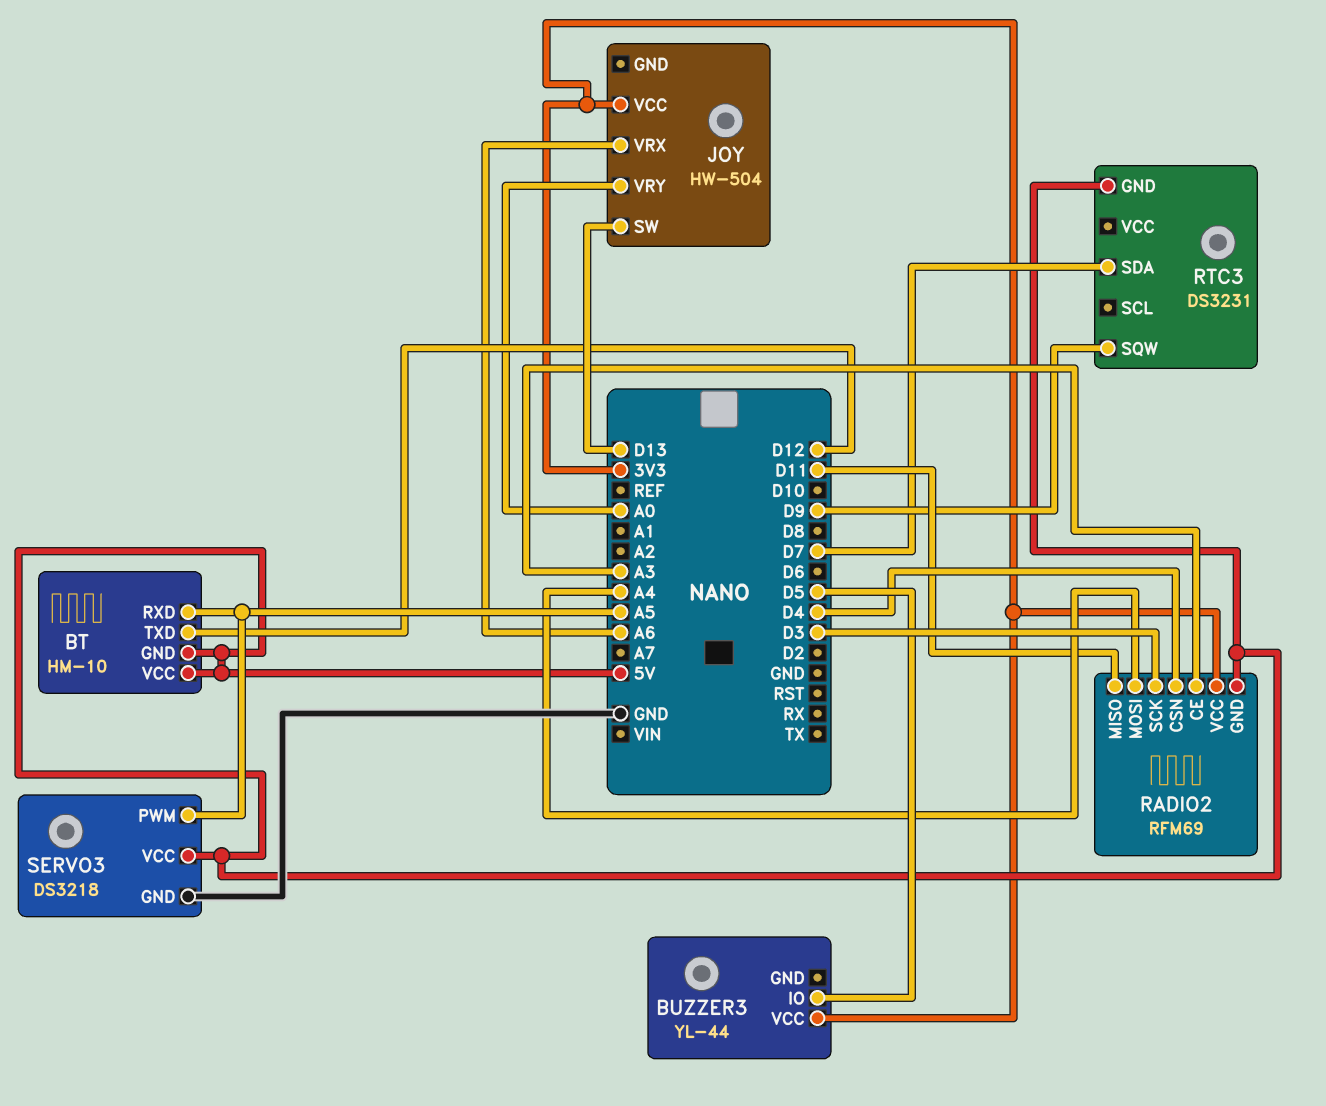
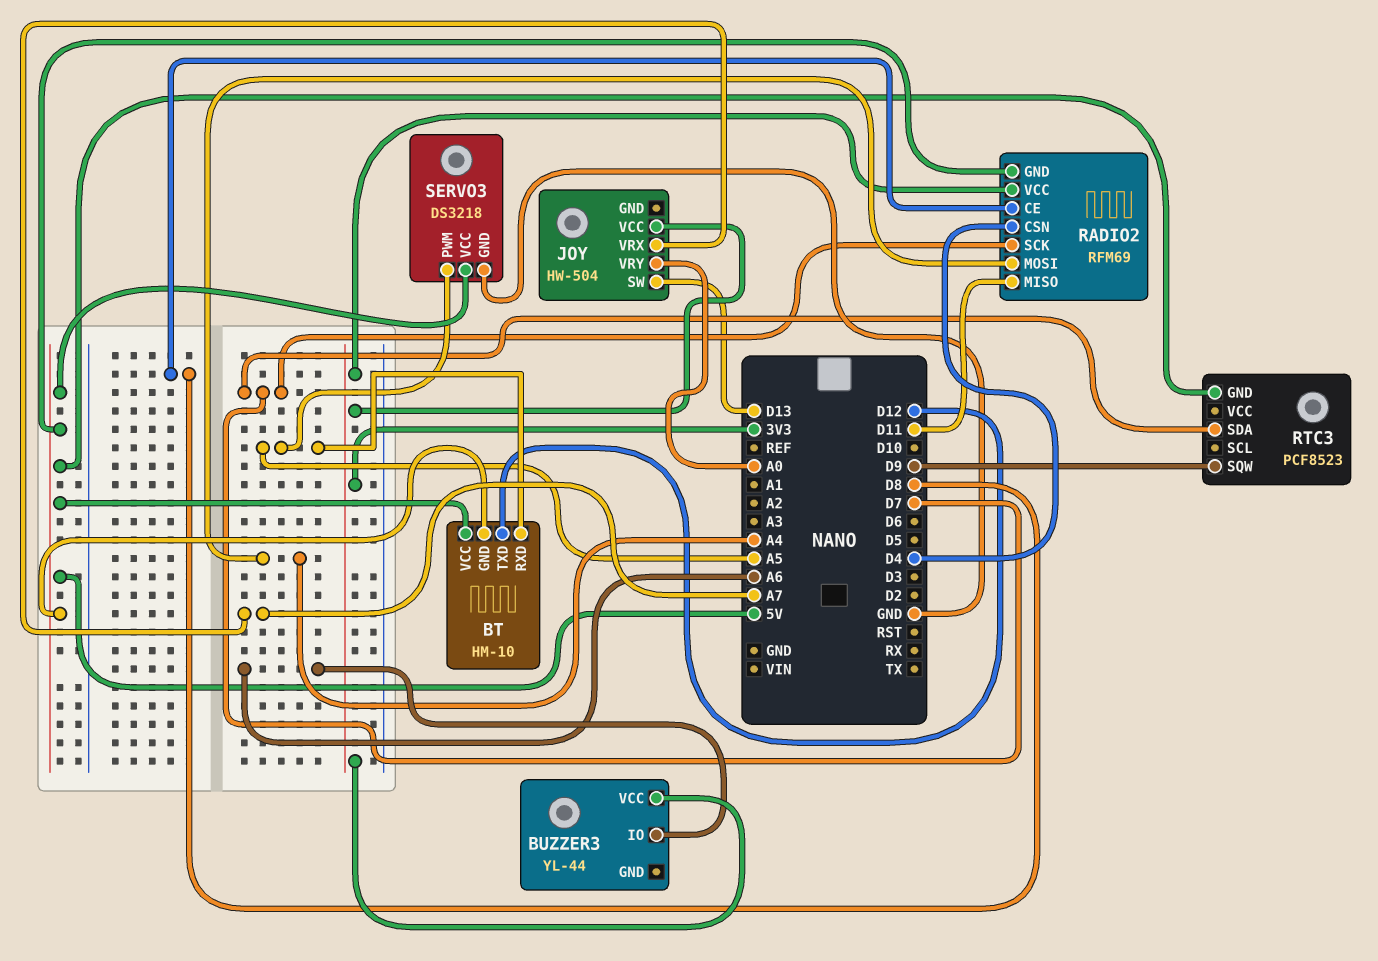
BUZZER3 pin IO: D5 -> A6
JOY pin VRX: A6 -> A7
RADIO2 pin CE: A3 -> D8
RADIO2 pin SCK: D3 -> D7
RTC3: DS3231 -> PCF8523

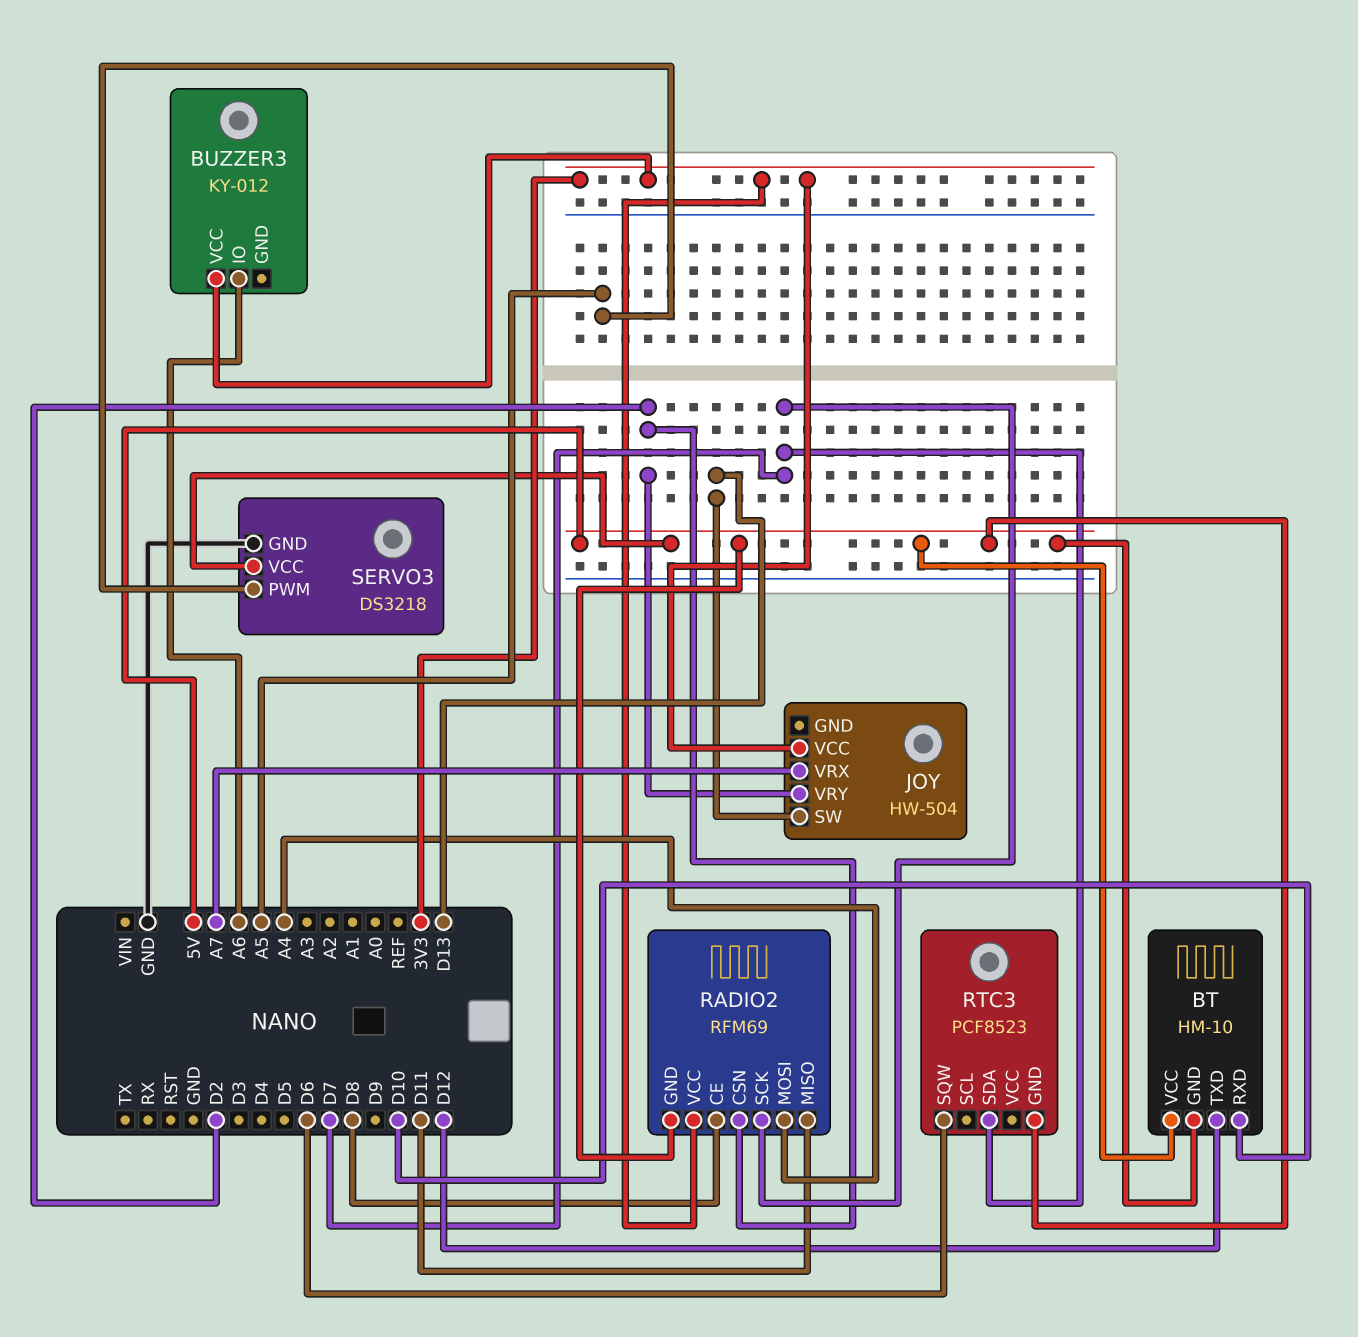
BT pin RXD: A5 -> D10
BUZZER3: YL-44 -> KY-012
JOY pin VRY: A0 -> D2
RADIO2 pin CSN: D4 -> D2
RTC3 pin SQW: D9 -> D6

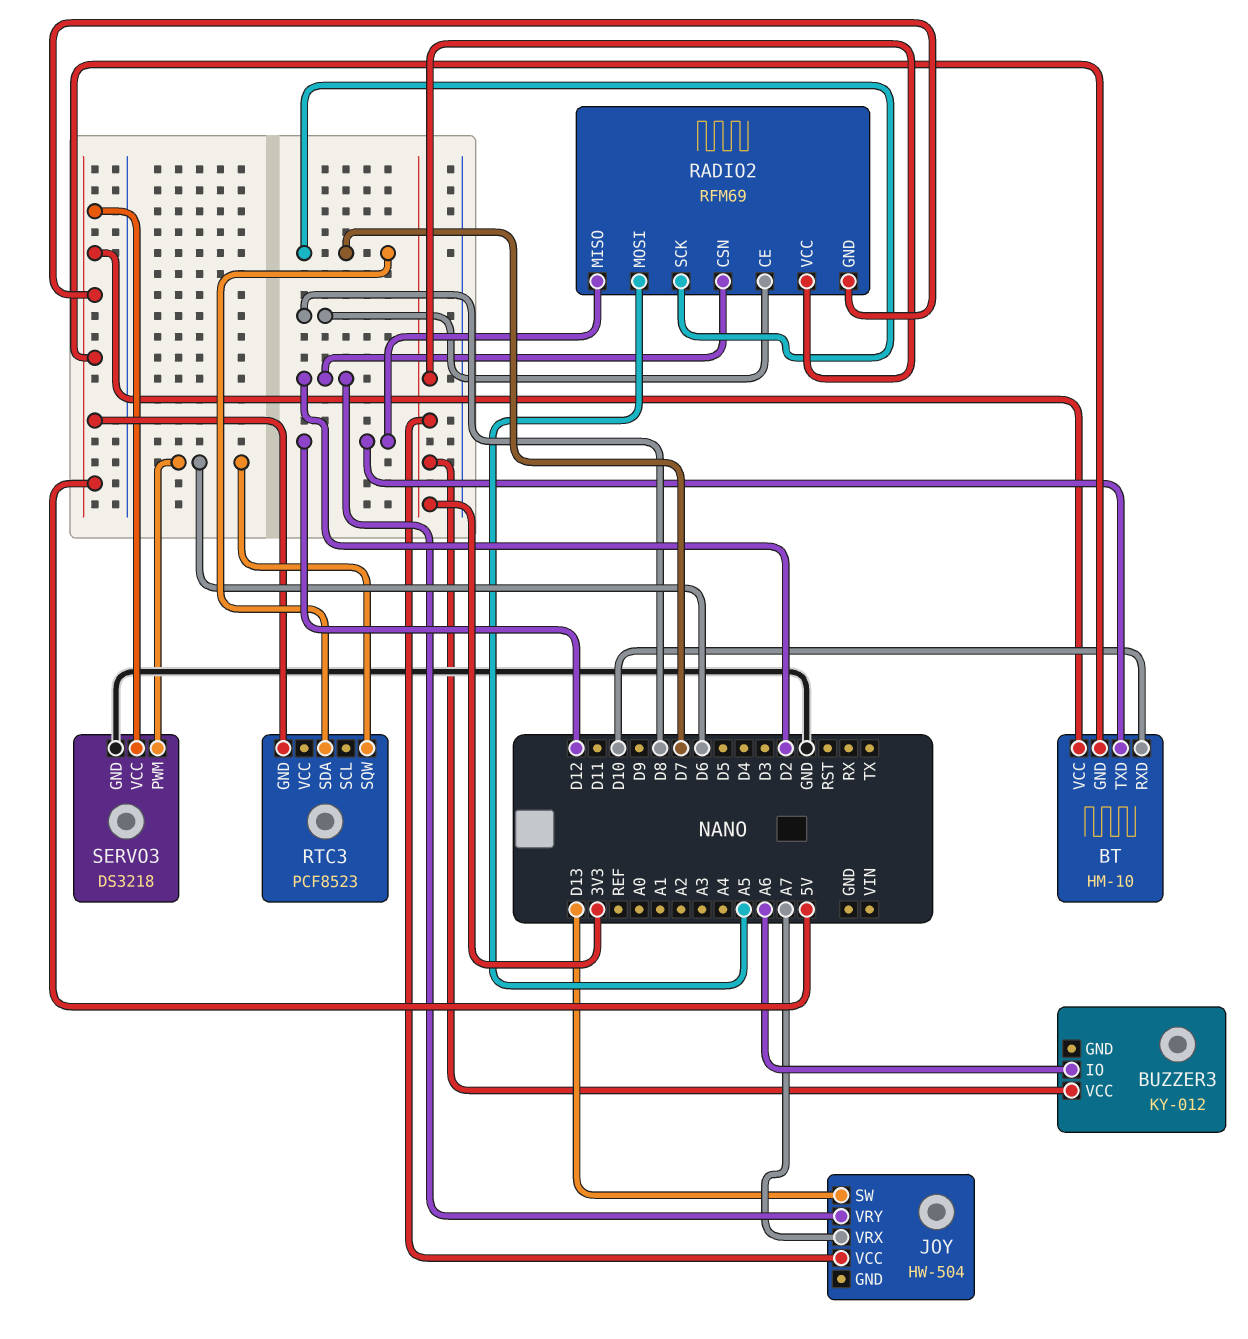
RADIO2 pin MISO: D11 -> D12
RADIO2 pin MOSI: A4 -> A5
SERVO3 pin PWM: A5 -> D6

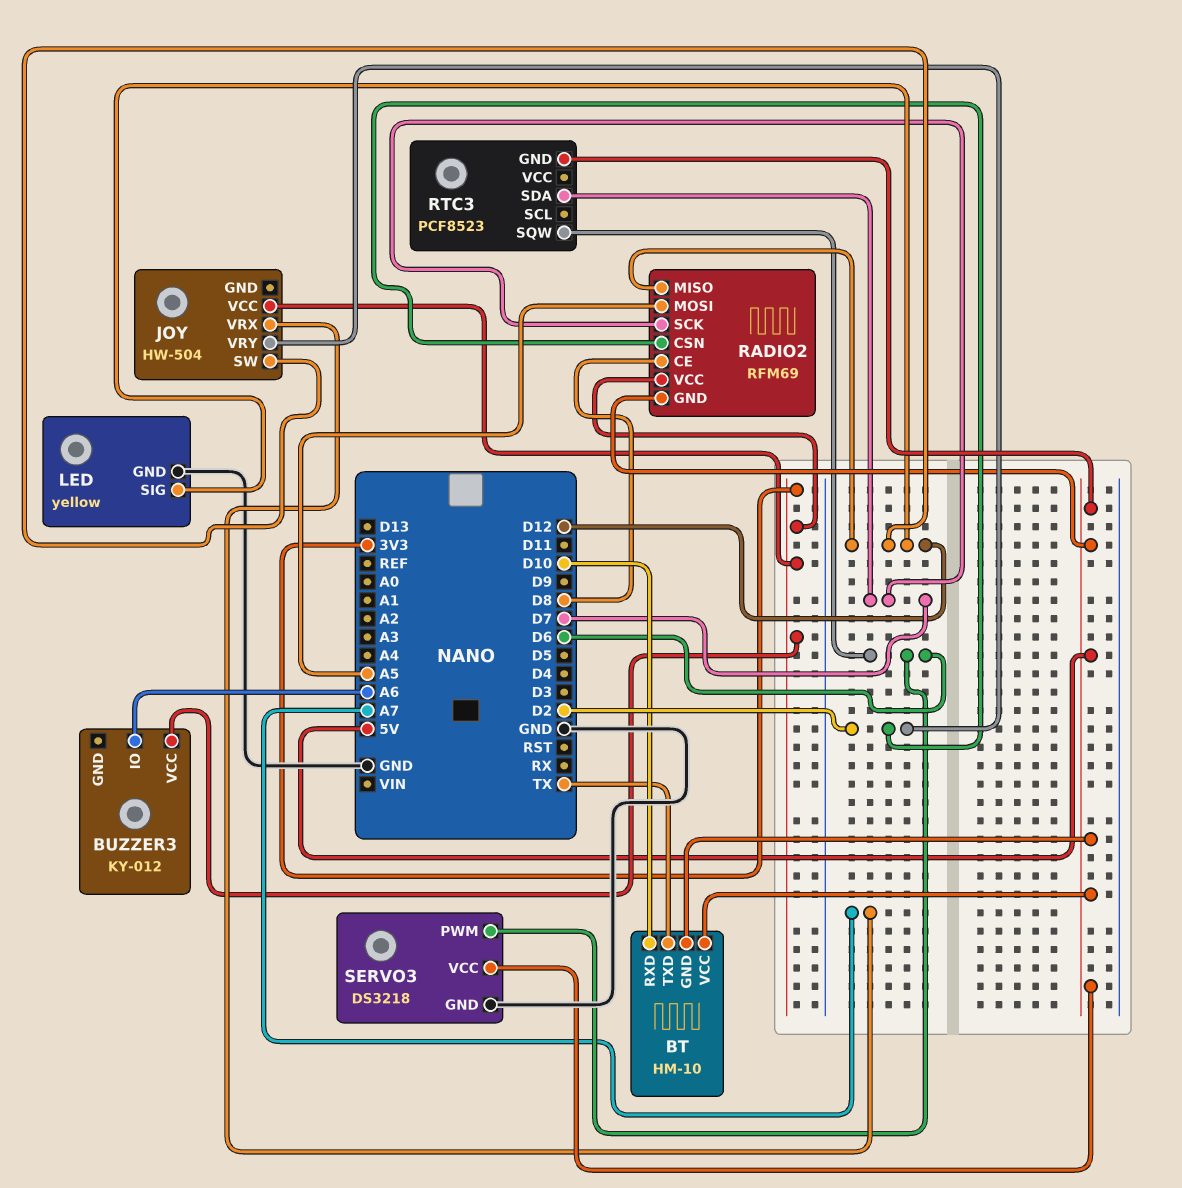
BT pin TXD: D12 -> TX
JOY pin SW: D13 -> D12
LED: none -> yellow
LED pin GND: none -> GND
LED pin SIG: none -> D12

